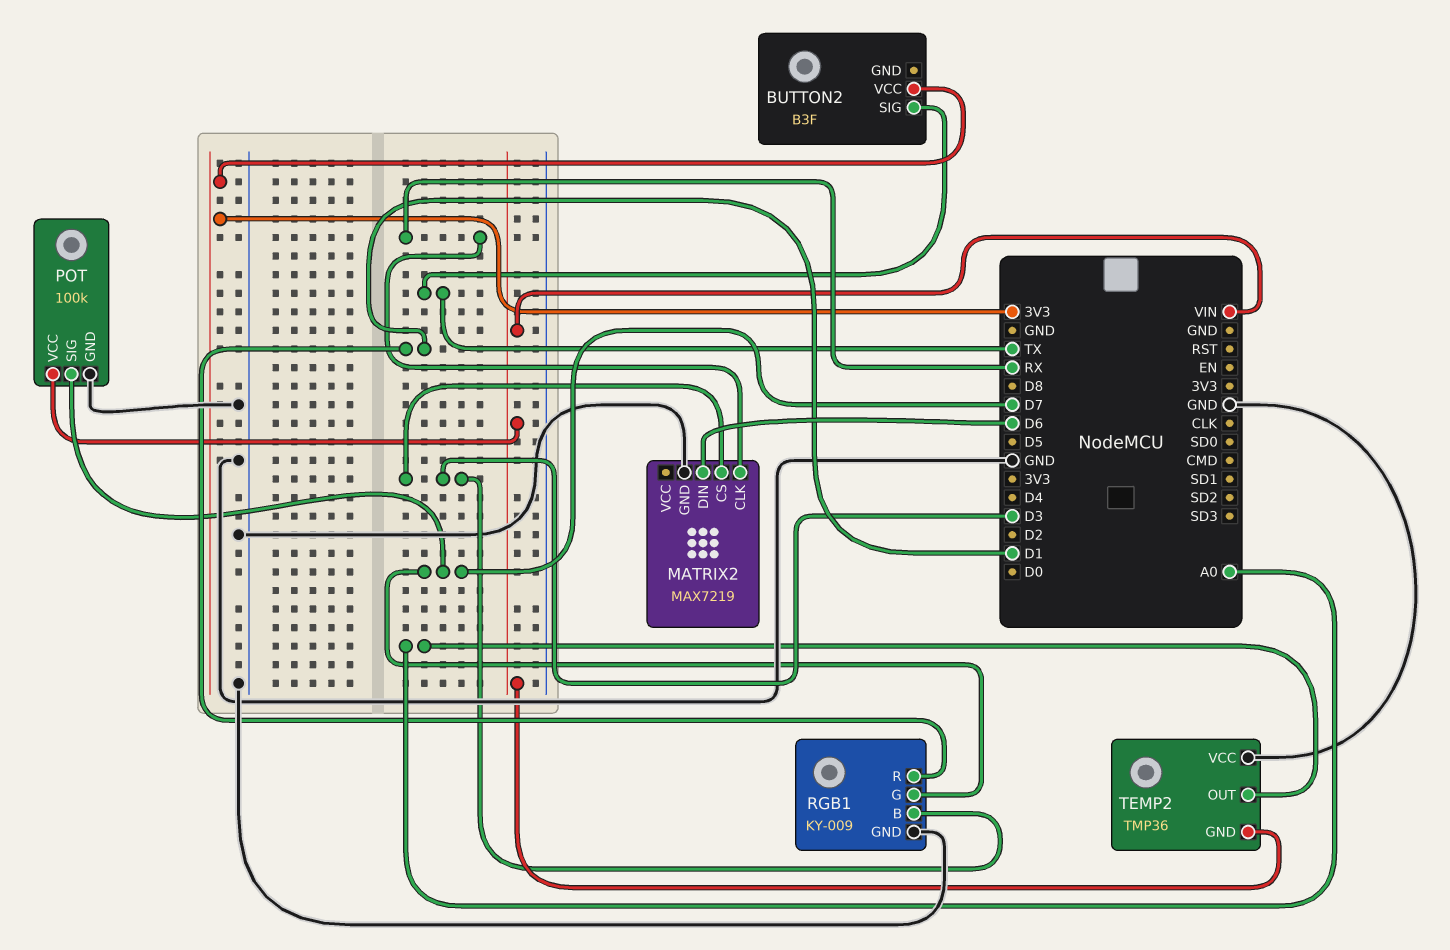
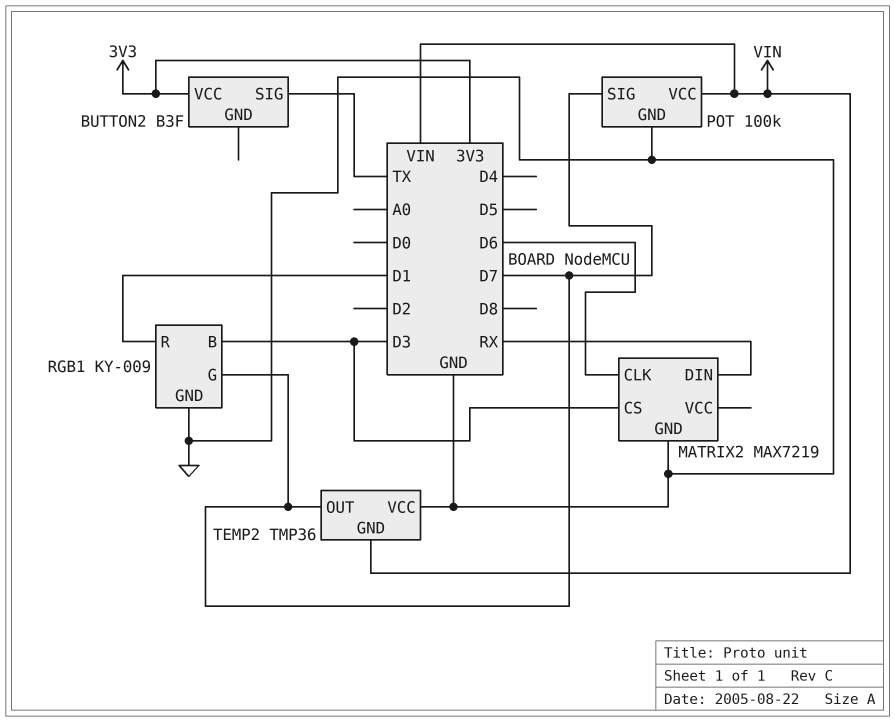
MATRIX2 pin CLK: RX -> D6
MATRIX2 pin DIN: D6 -> RX
TEMP2 pin OUT: A0 -> D7

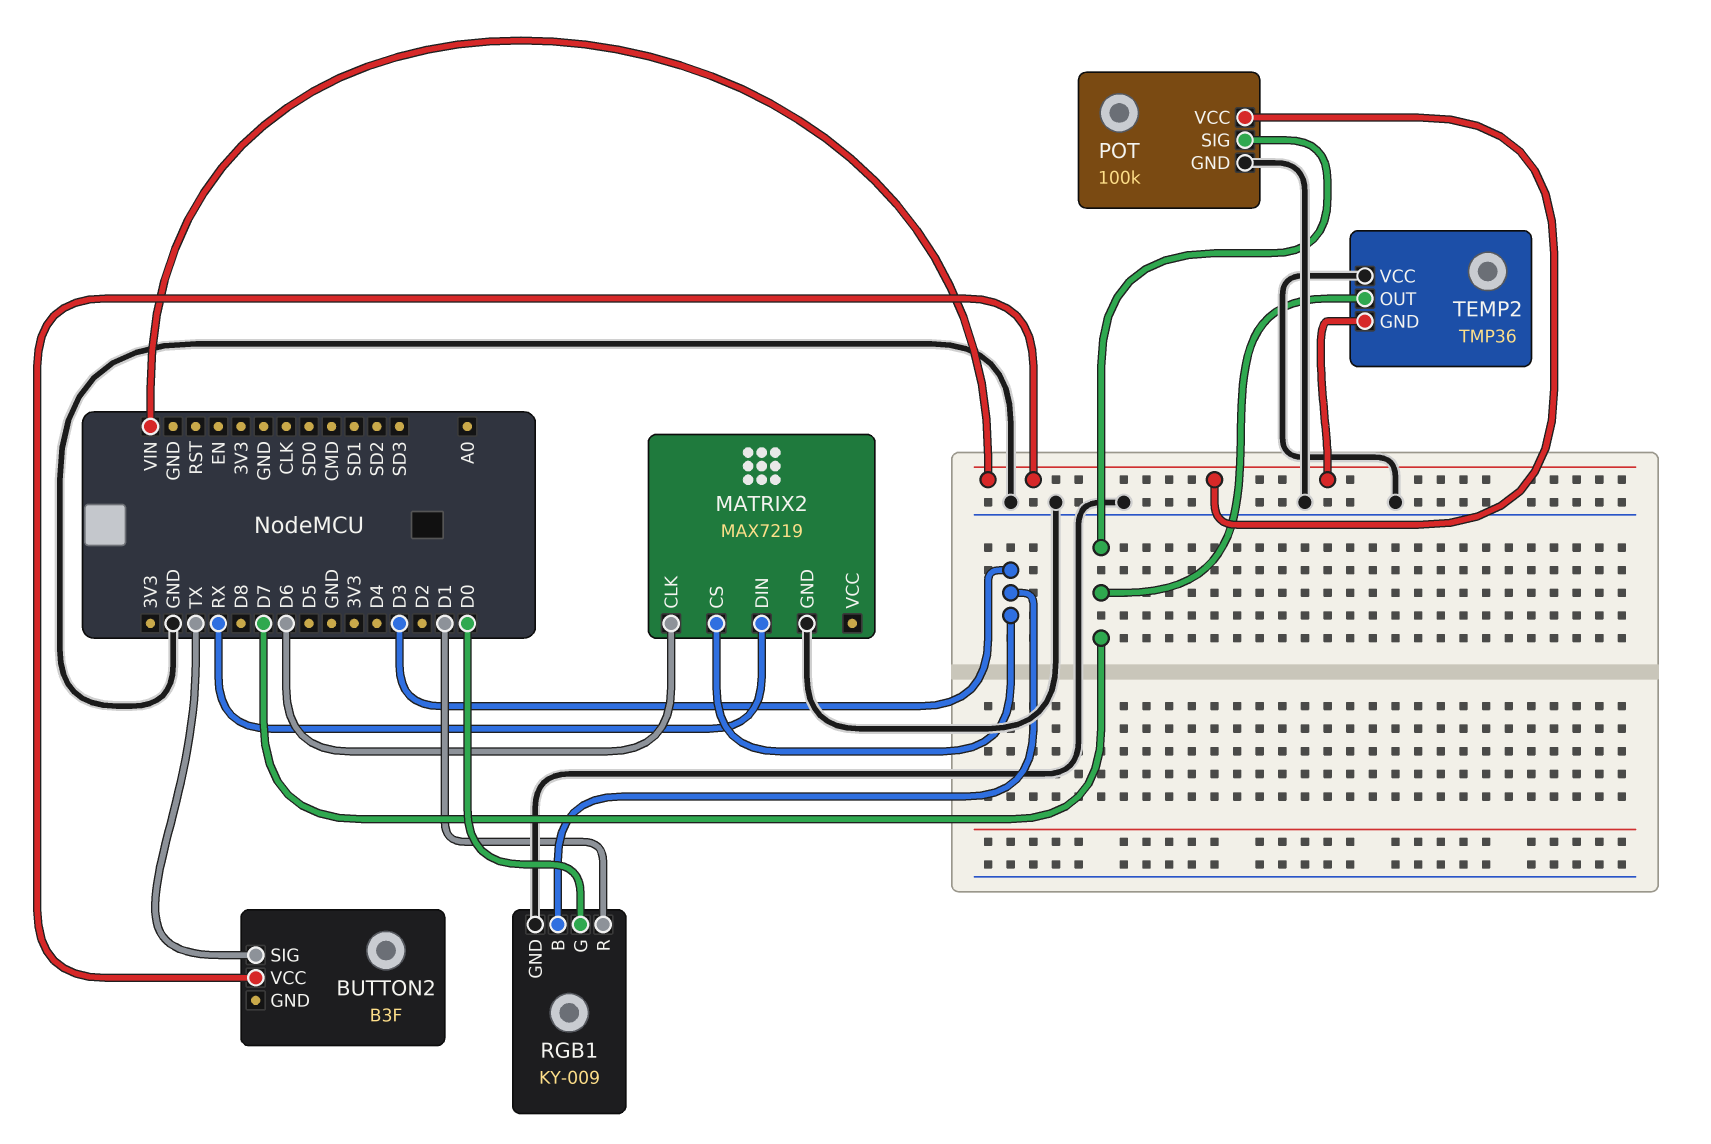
BUTTON2 pin VCC: 3V3 -> VIN
RGB1 pin G: D7 -> D0

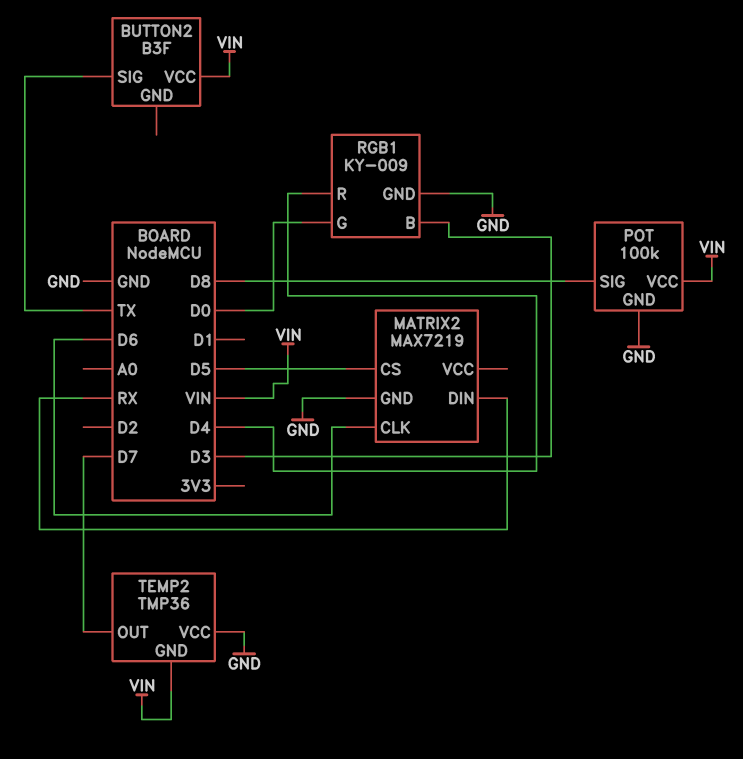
MATRIX2 pin CS: D3 -> D5
POT pin SIG: D7 -> D8
RGB1 pin R: D1 -> D4

